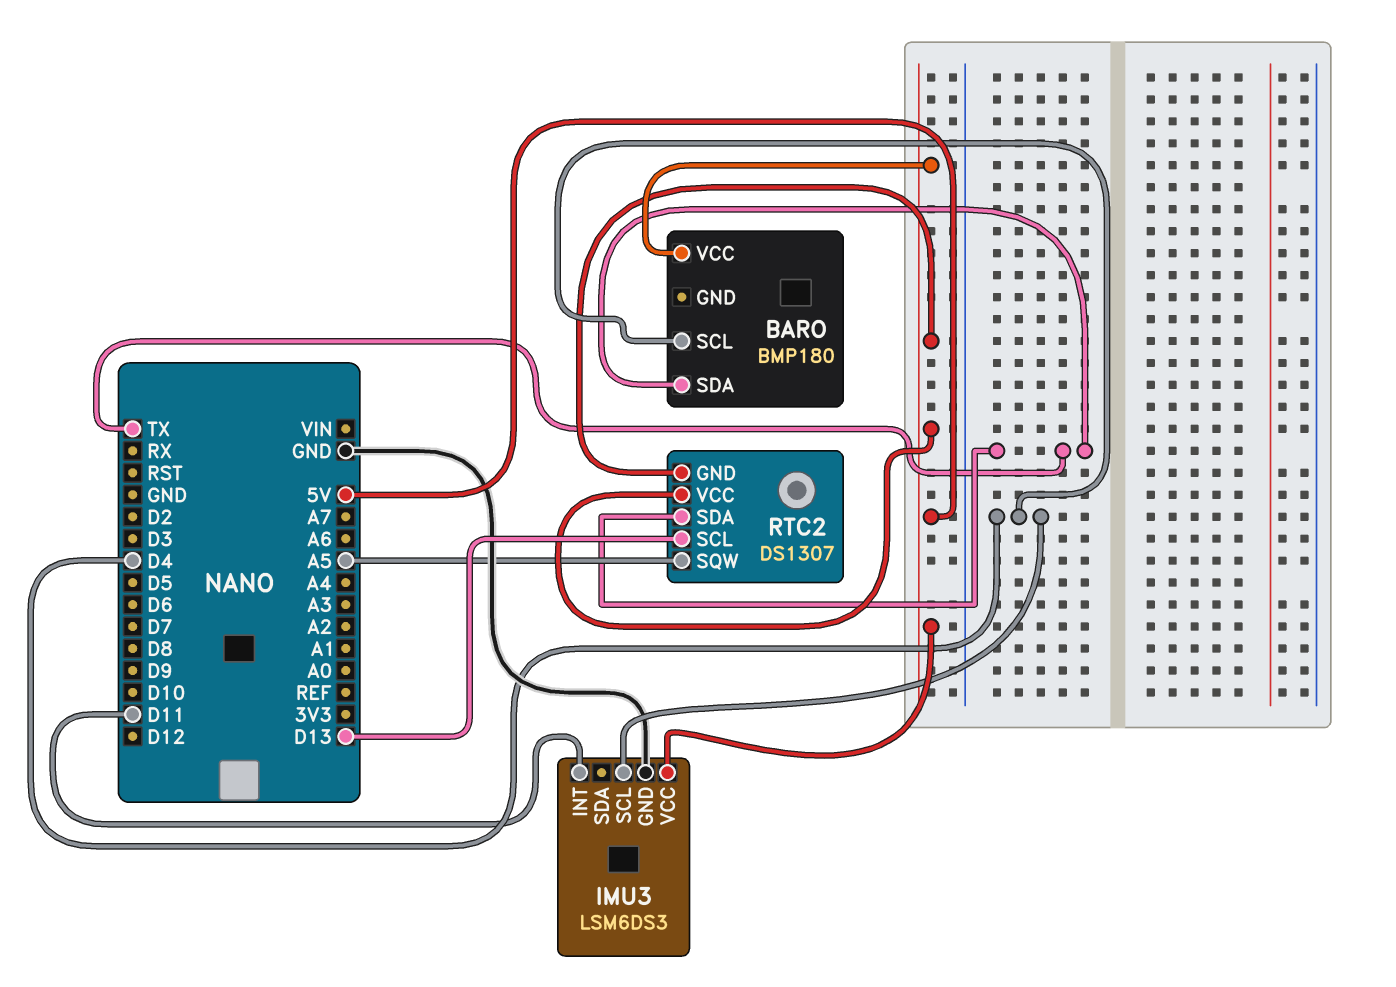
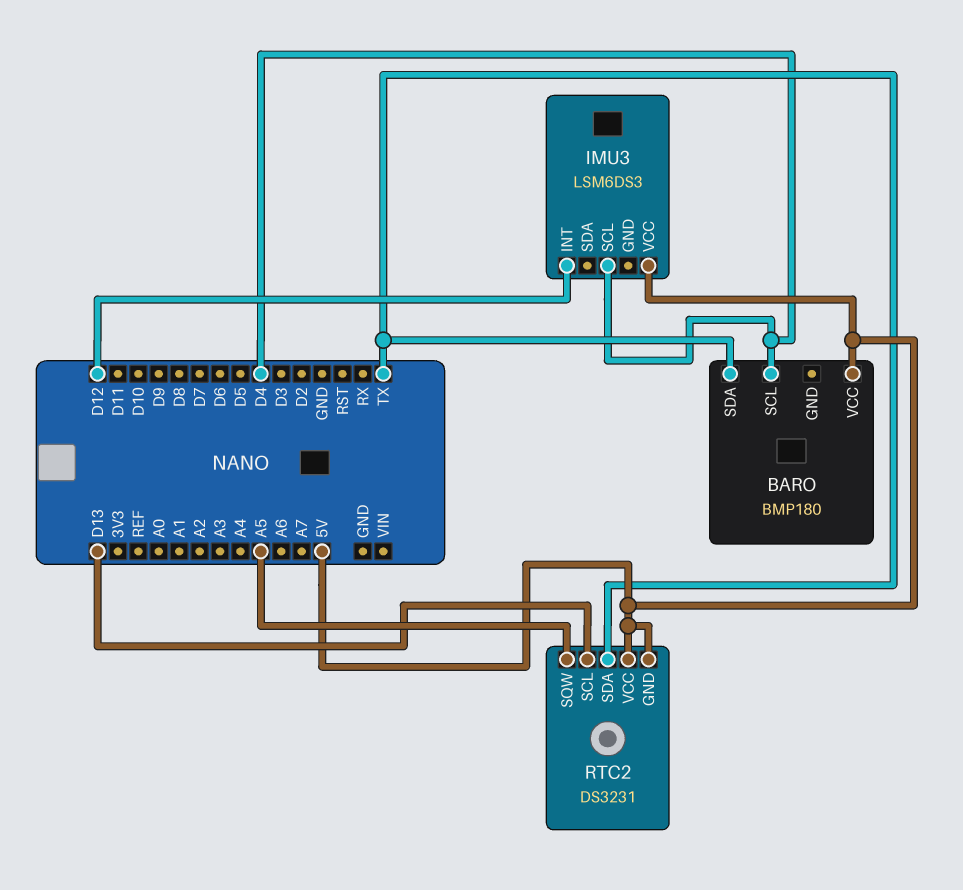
IMU3 pin GND: GND -> none
IMU3 pin INT: D11 -> D12
RTC2: DS1307 -> DS3231

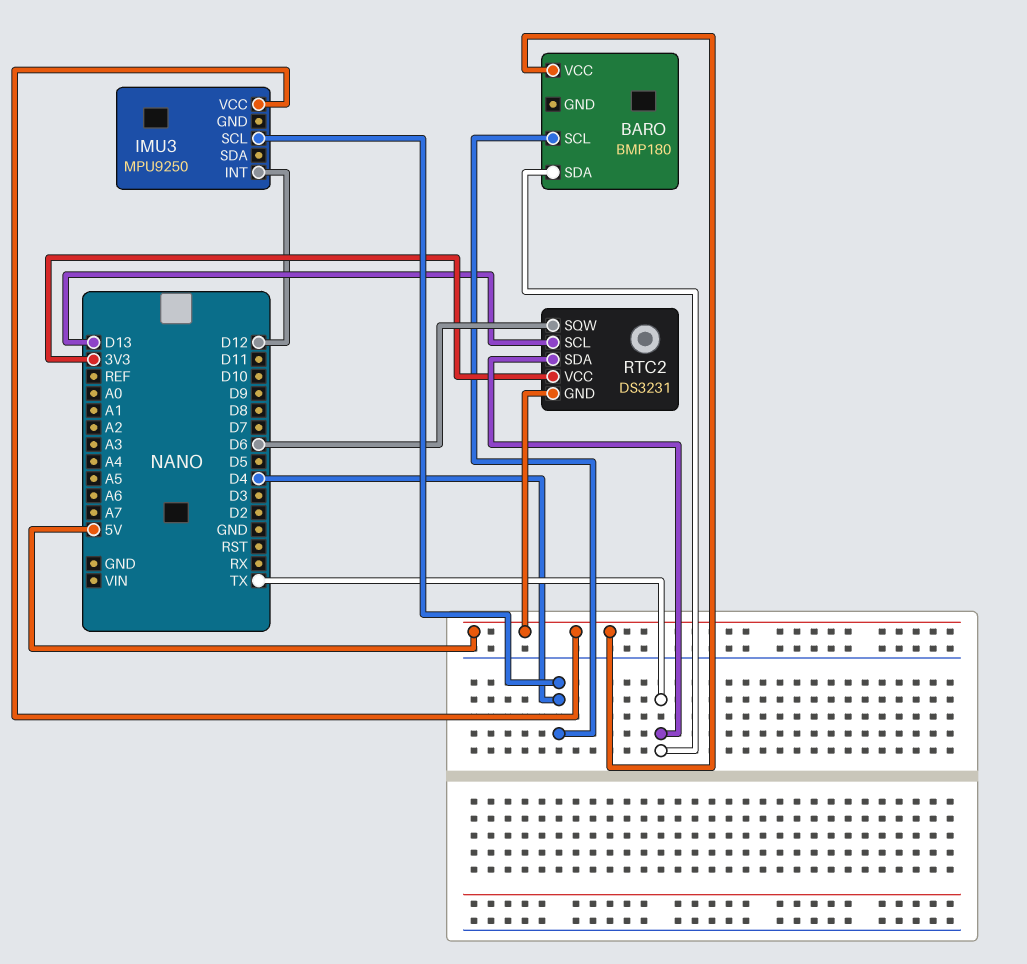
IMU3: LSM6DS3 -> MPU9250
RTC2 pin SQW: A5 -> D6
RTC2 pin VCC: 5V -> 3V3

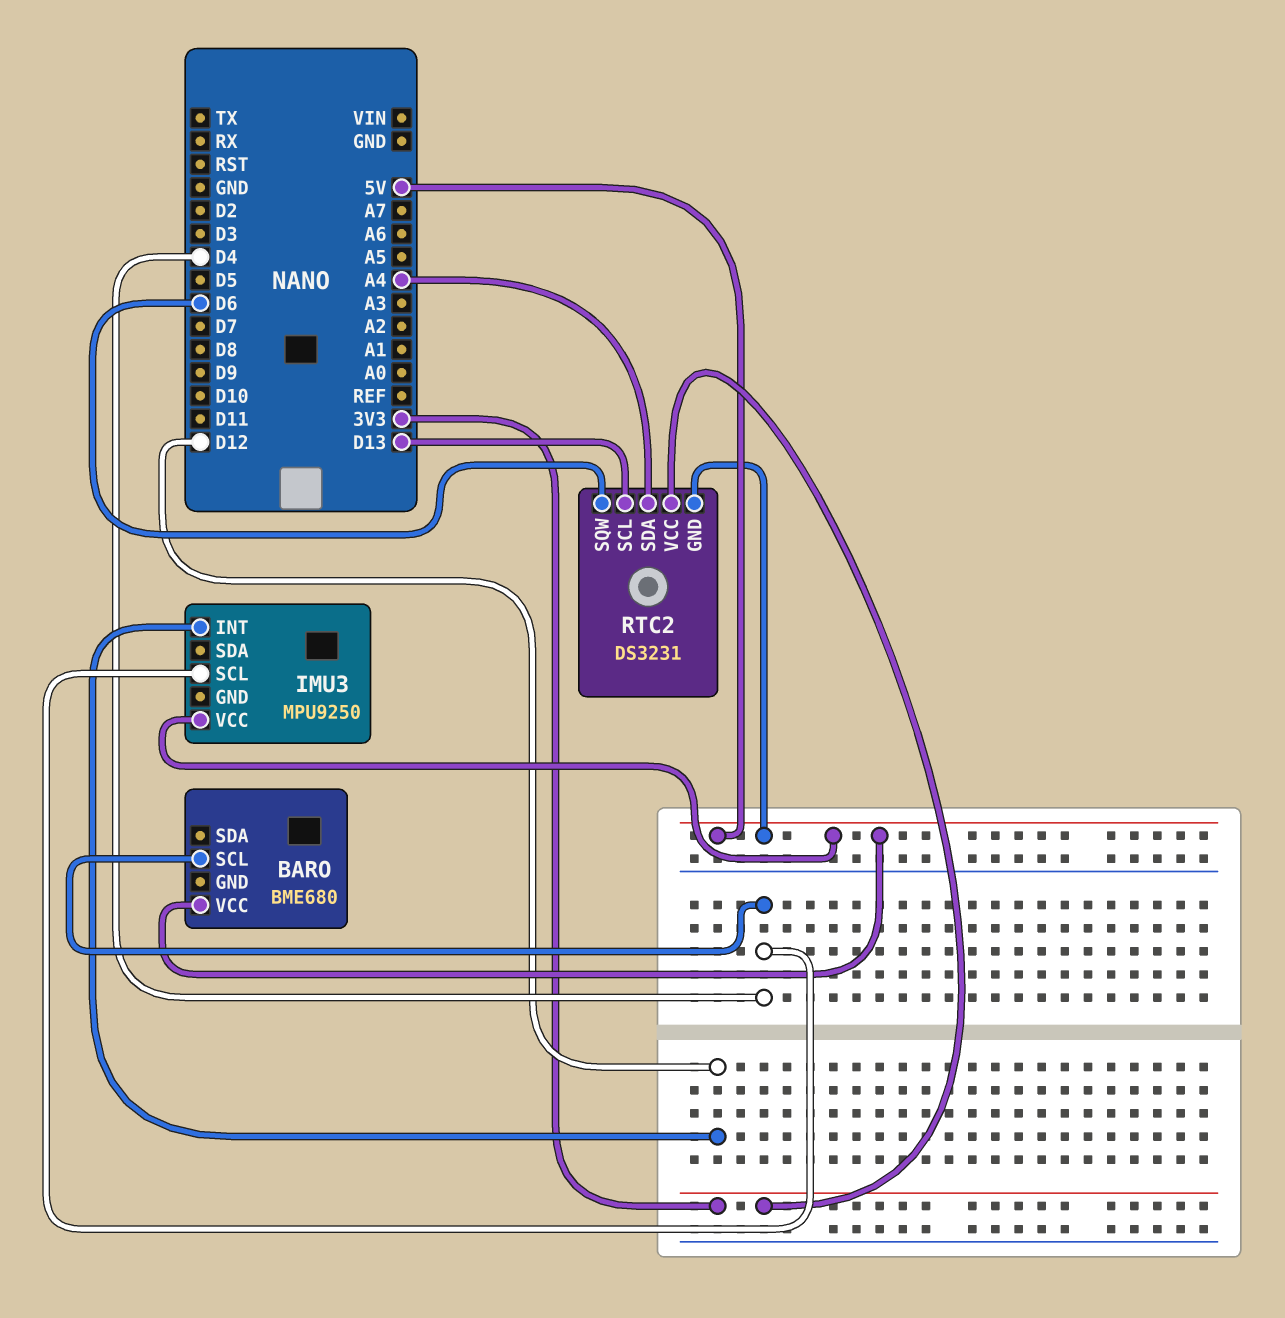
BARO: BMP180 -> BME680
BARO pin SDA: TX -> none
RTC2 pin SDA: TX -> A4

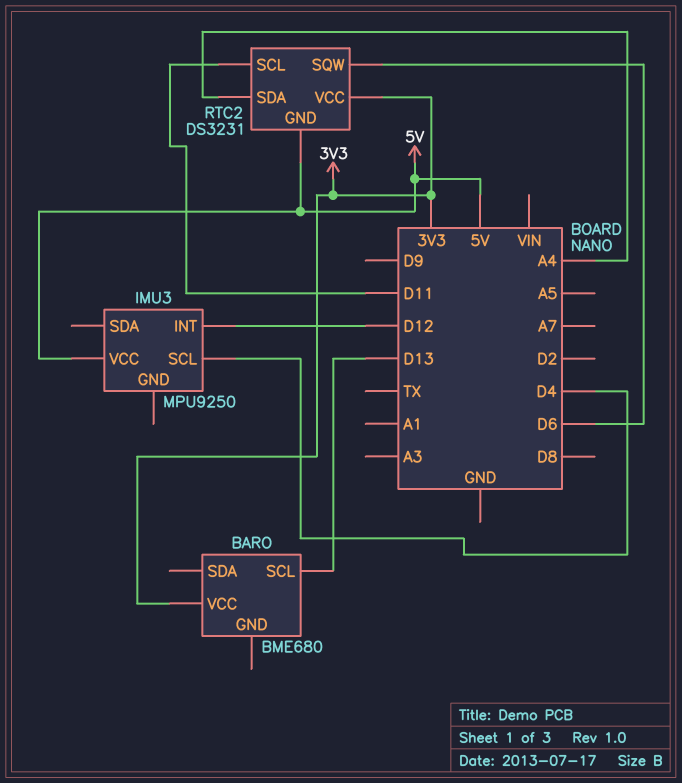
BARO pin SCL: D4 -> D13
BARO pin VCC: 5V -> 3V3
RTC2 pin SCL: D13 -> D11

